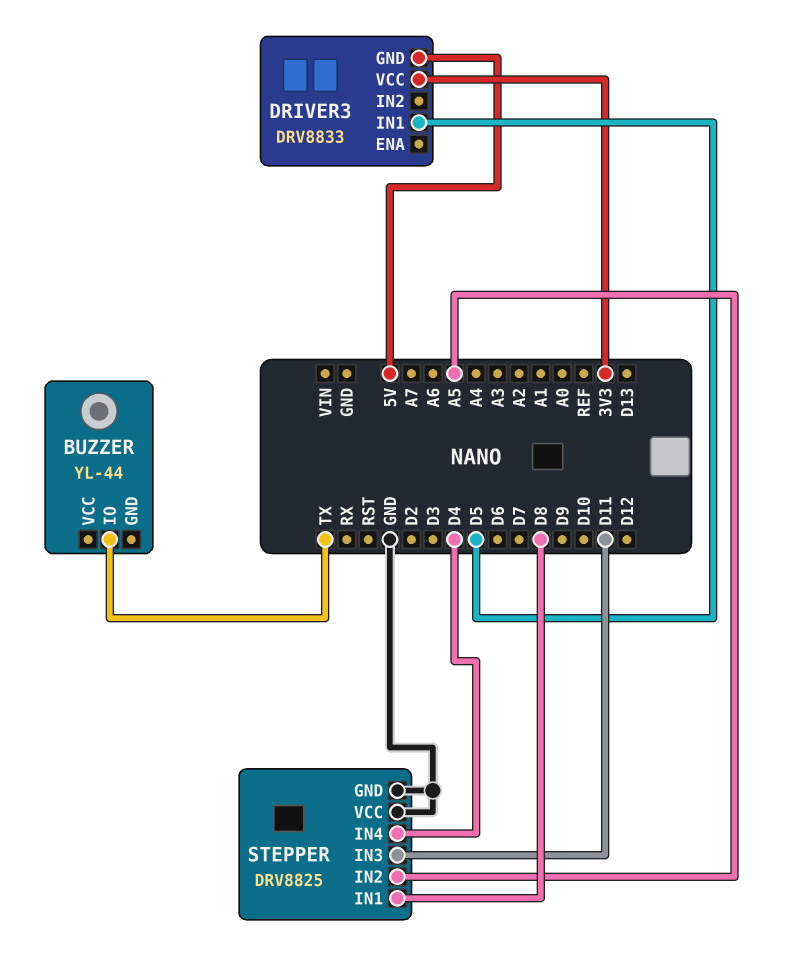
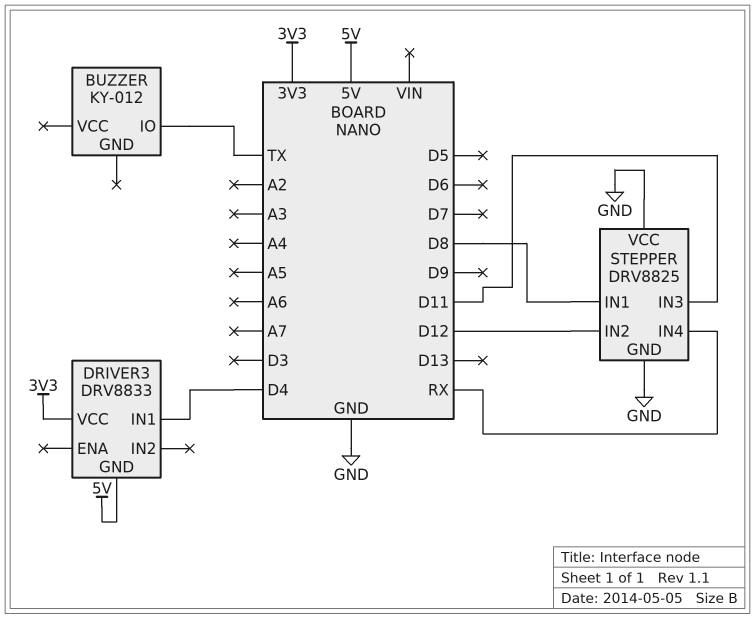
BUZZER: YL-44 -> KY-012
DRIVER3 pin IN1: D5 -> D4
STEPPER pin IN2: A5 -> D12
STEPPER pin IN4: D4 -> RX

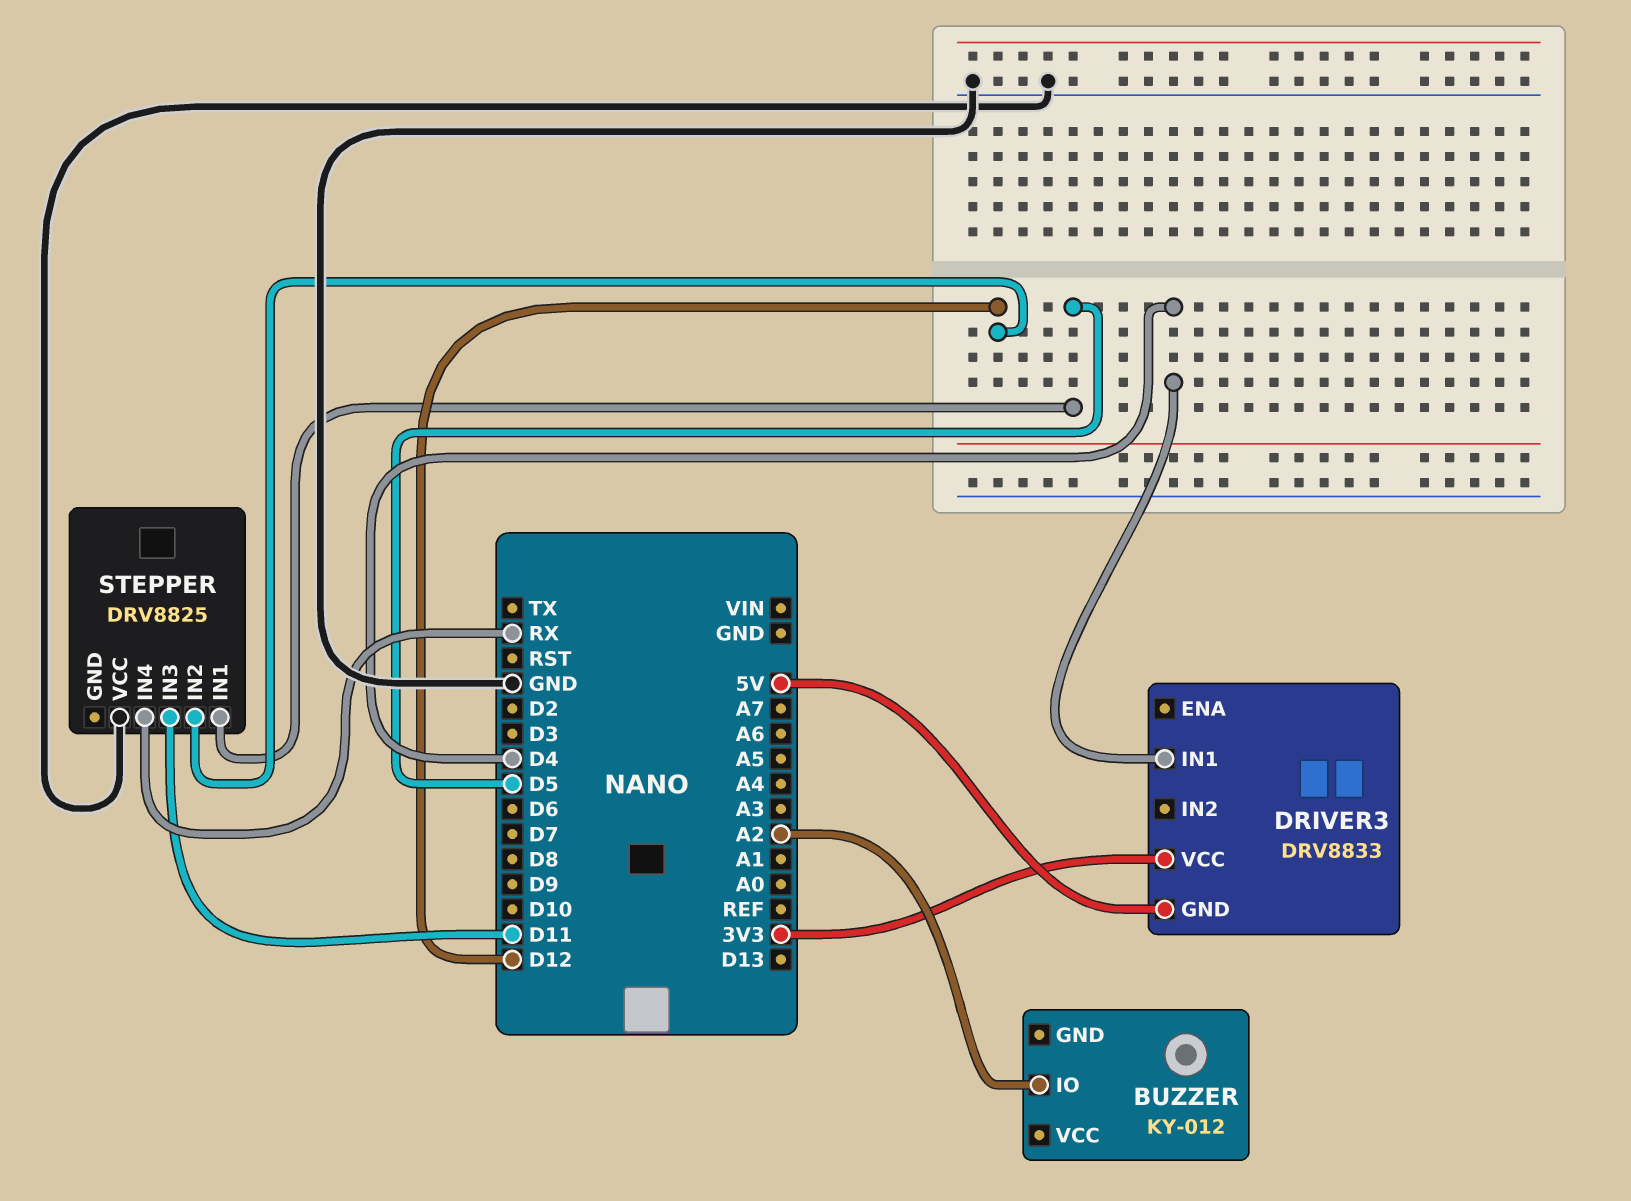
BUZZER pin IO: TX -> A2
STEPPER pin GND: GND -> none
STEPPER pin IN1: D8 -> D5

